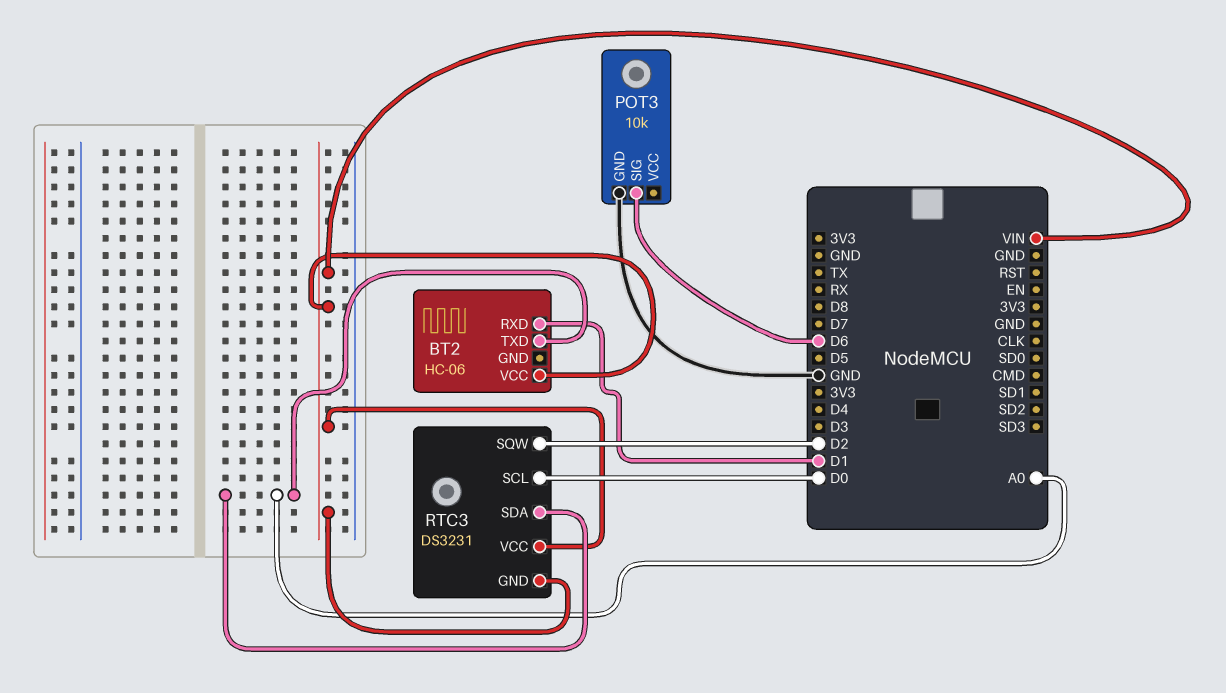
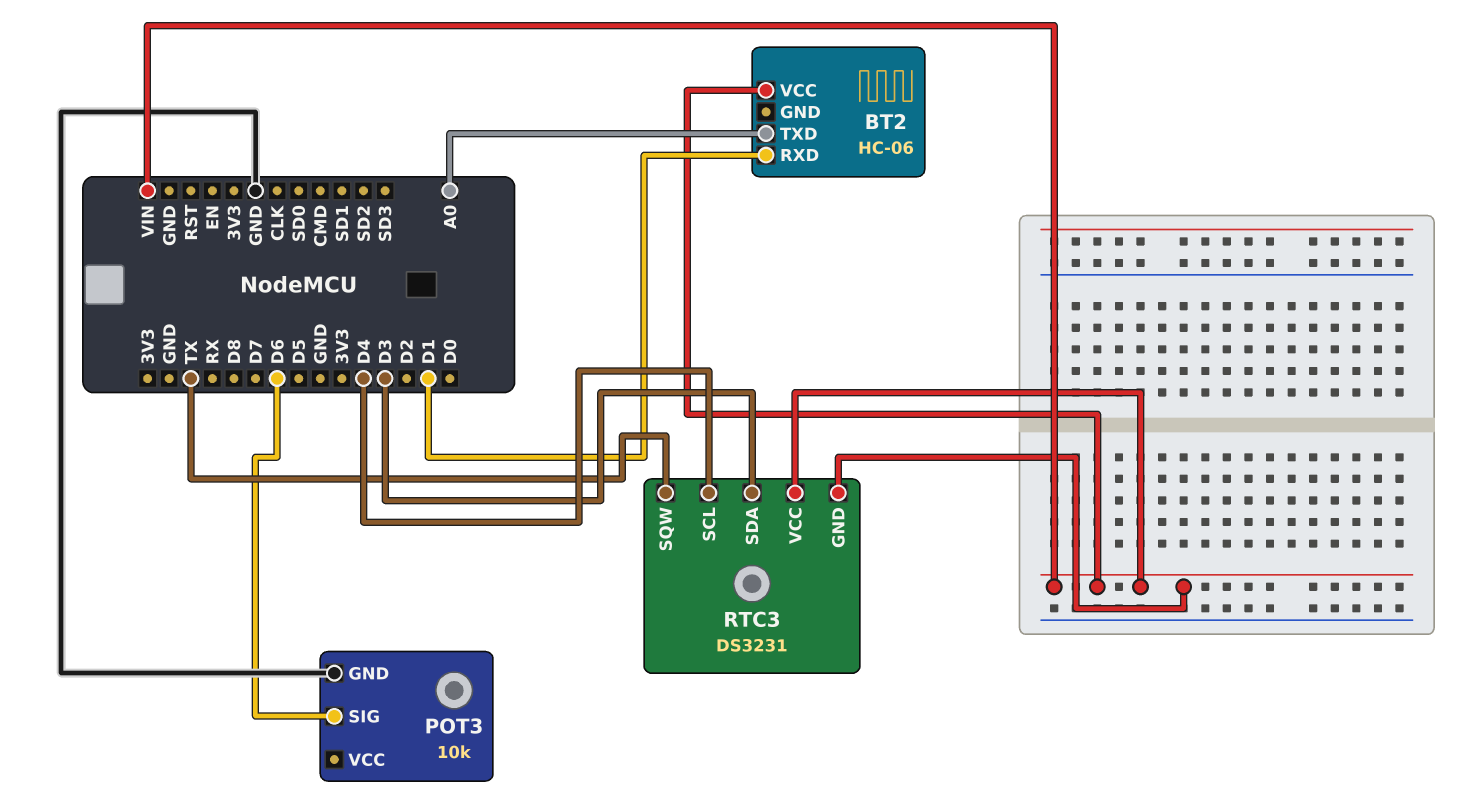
RTC3 pin SCL: D0 -> D4
RTC3 pin SDA: A0 -> D3
RTC3 pin SQW: D2 -> TX

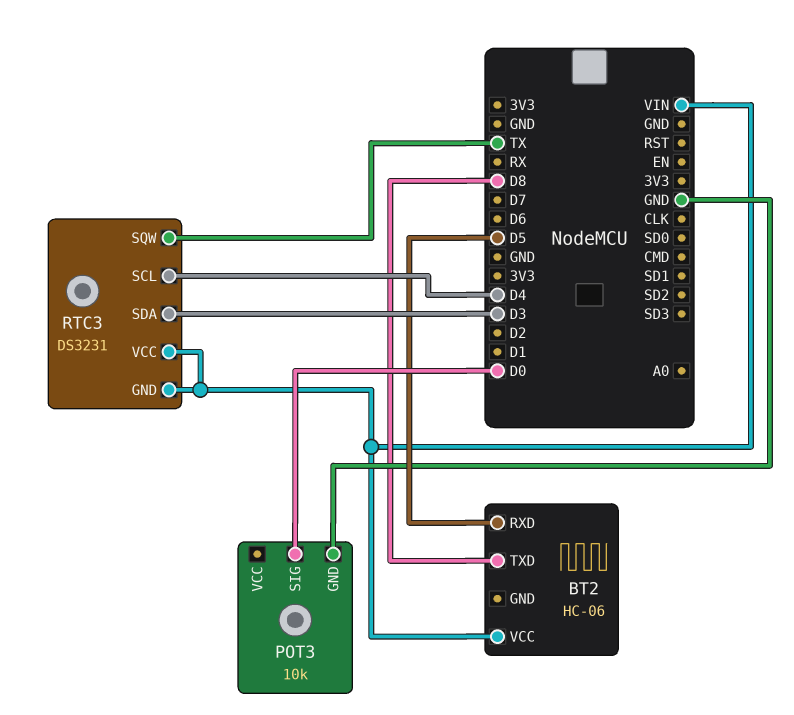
BT2 pin RXD: D1 -> D5
BT2 pin TXD: A0 -> D8
POT3 pin SIG: D6 -> D0

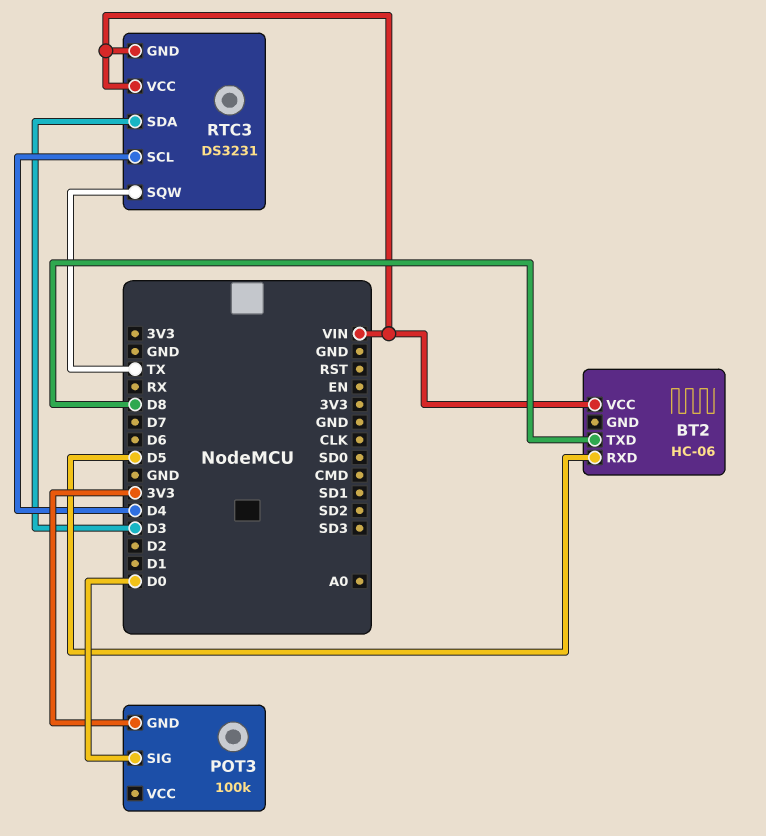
POT3: 10k -> 100k
POT3 pin GND: GND -> 3V3

